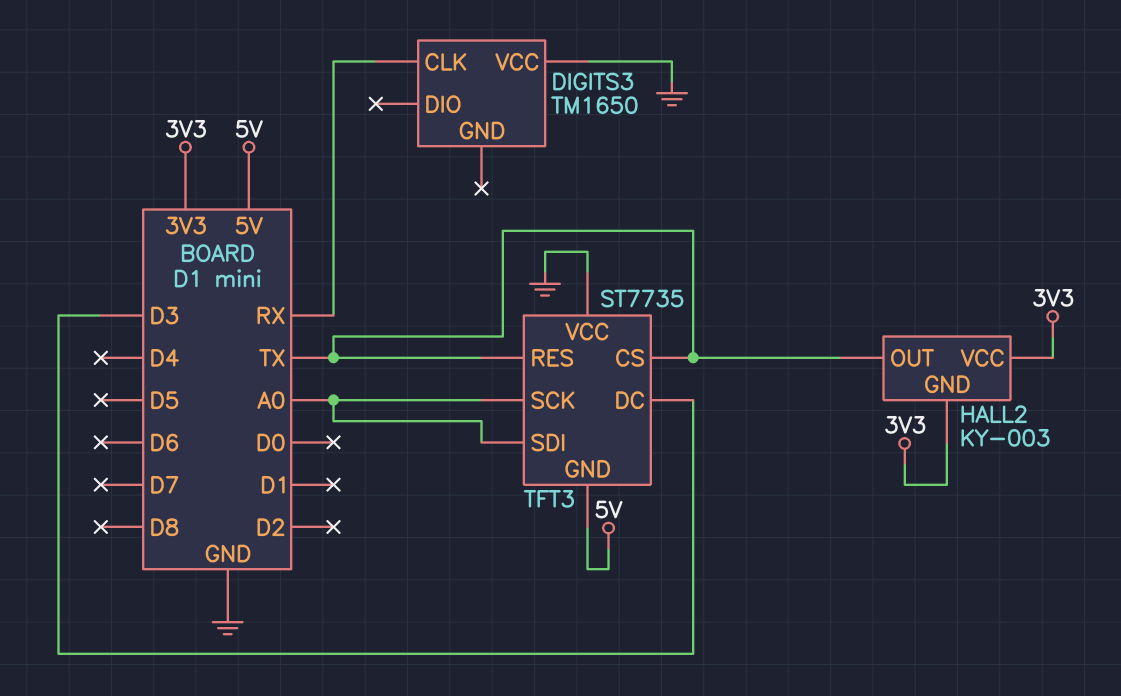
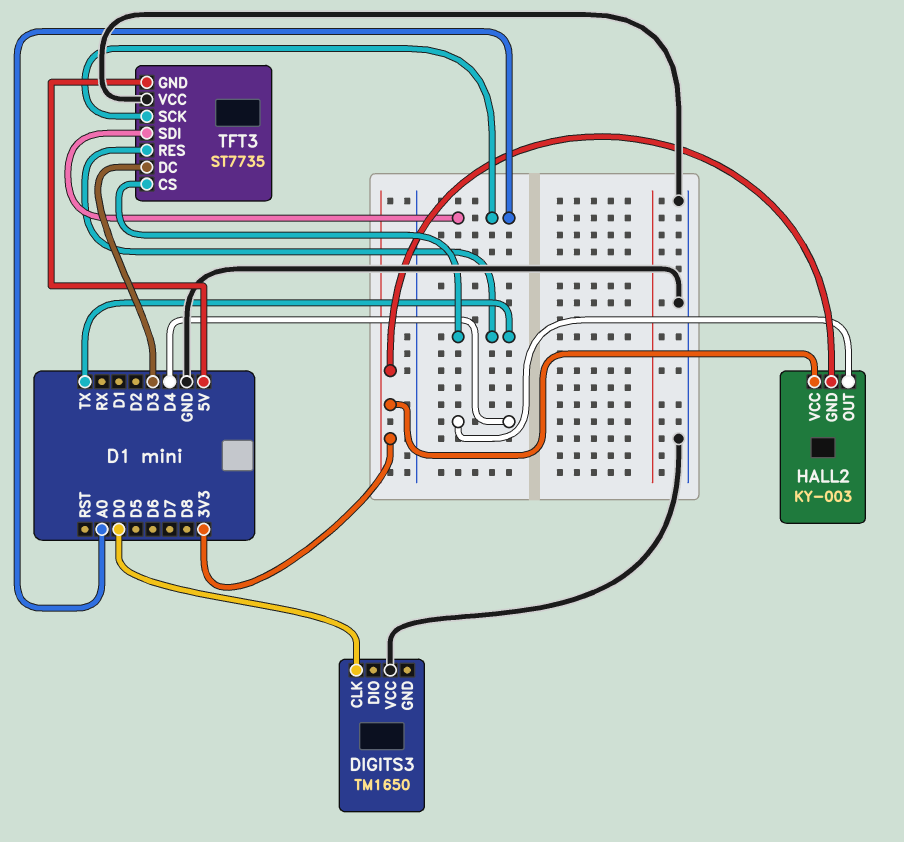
DIGITS3 pin CLK: RX -> D0
HALL2 pin OUT: TX -> D4

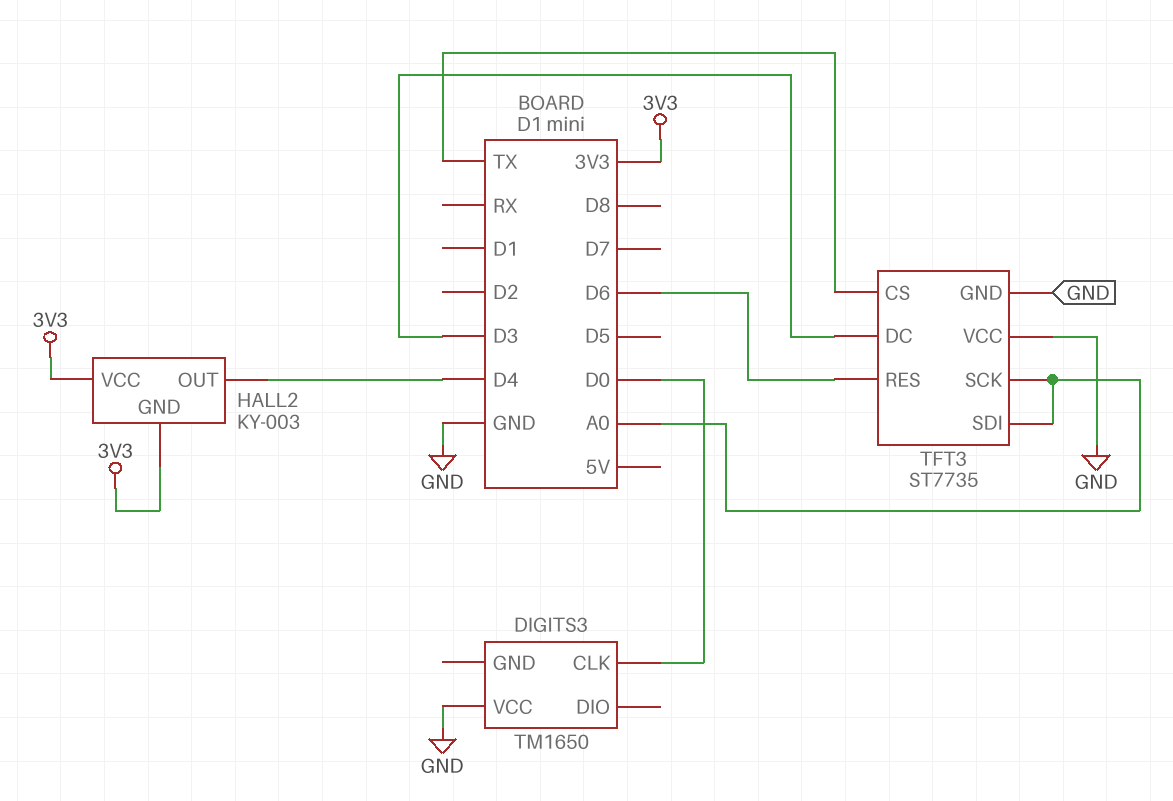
TFT3 pin GND: 5V -> GND
TFT3 pin RES: TX -> D6

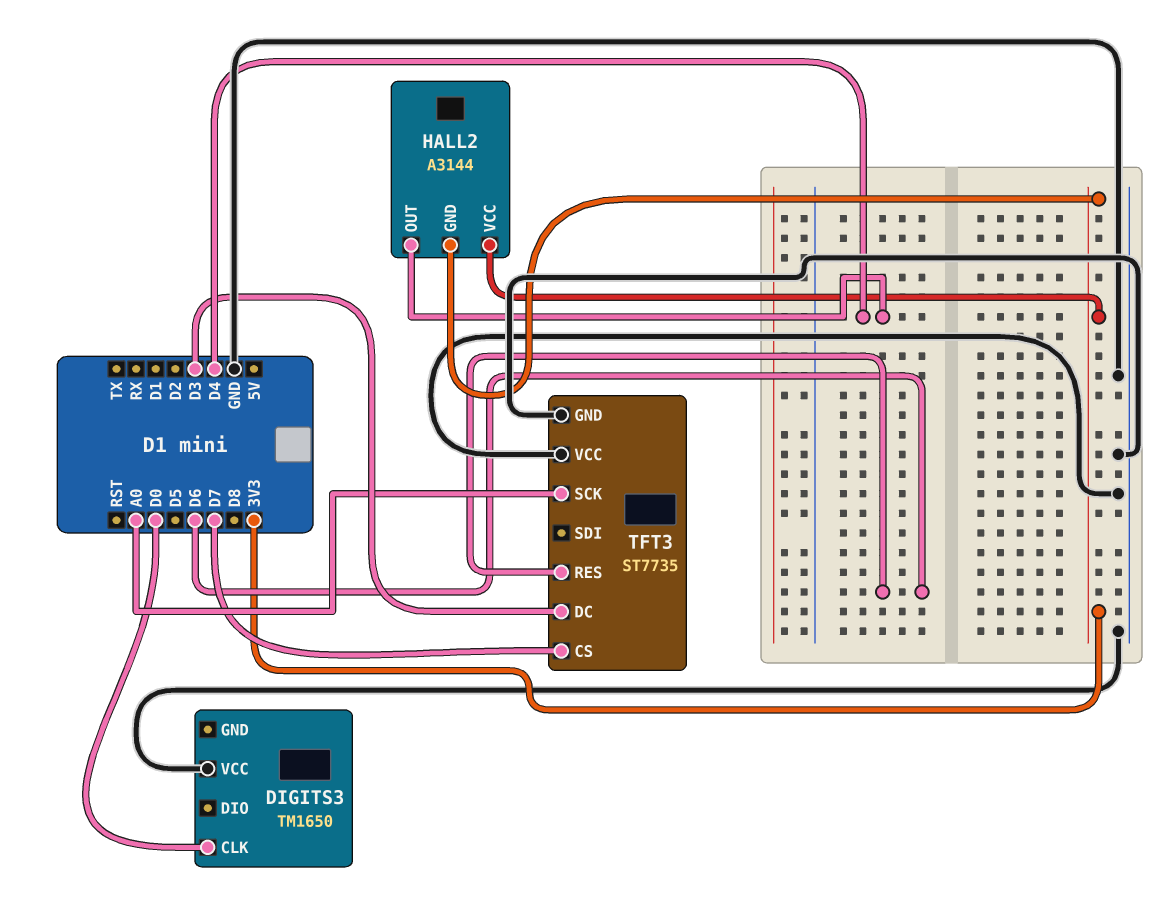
HALL2: KY-003 -> A3144
TFT3 pin CS: TX -> D7
TFT3 pin SDI: A0 -> none

